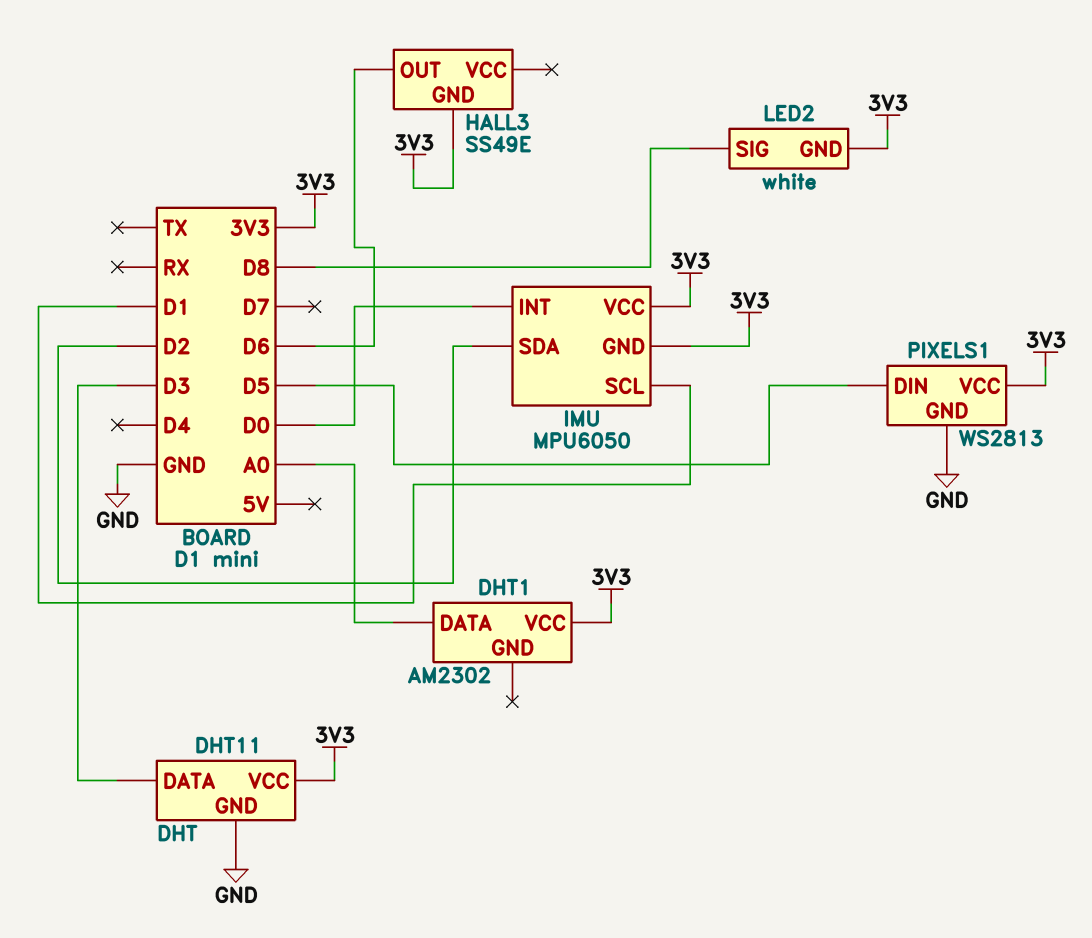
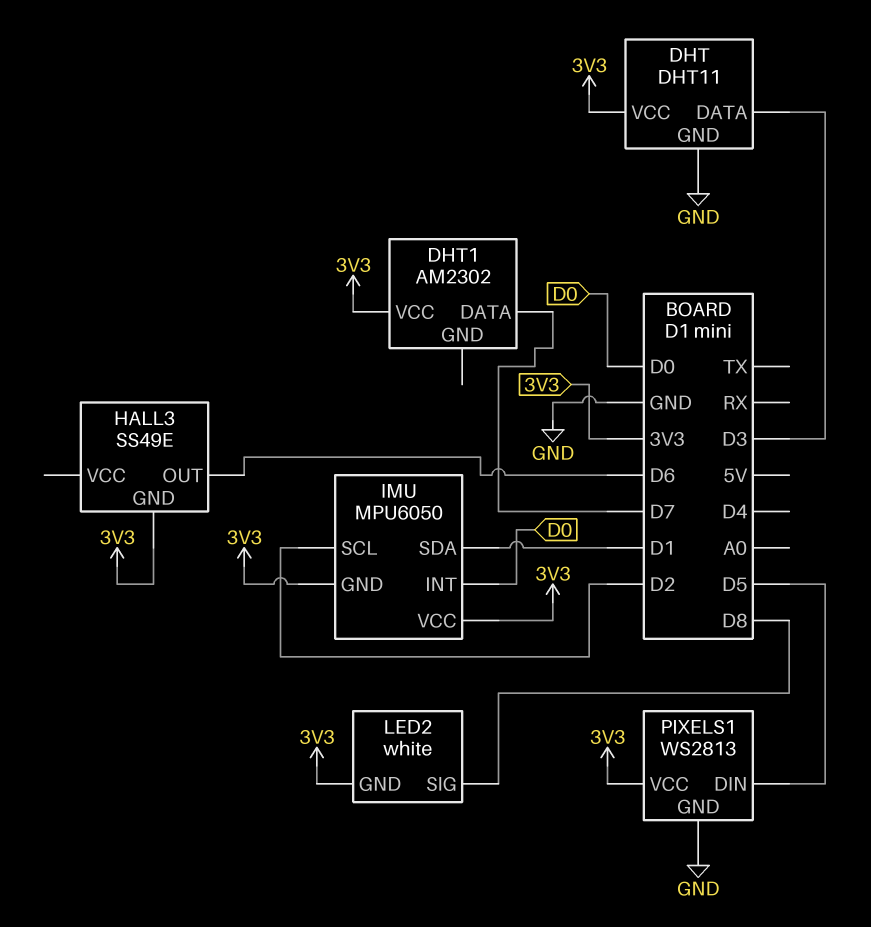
DHT1 pin DATA: A0 -> D7
IMU pin SCL: D1 -> D2
IMU pin SDA: D2 -> D1

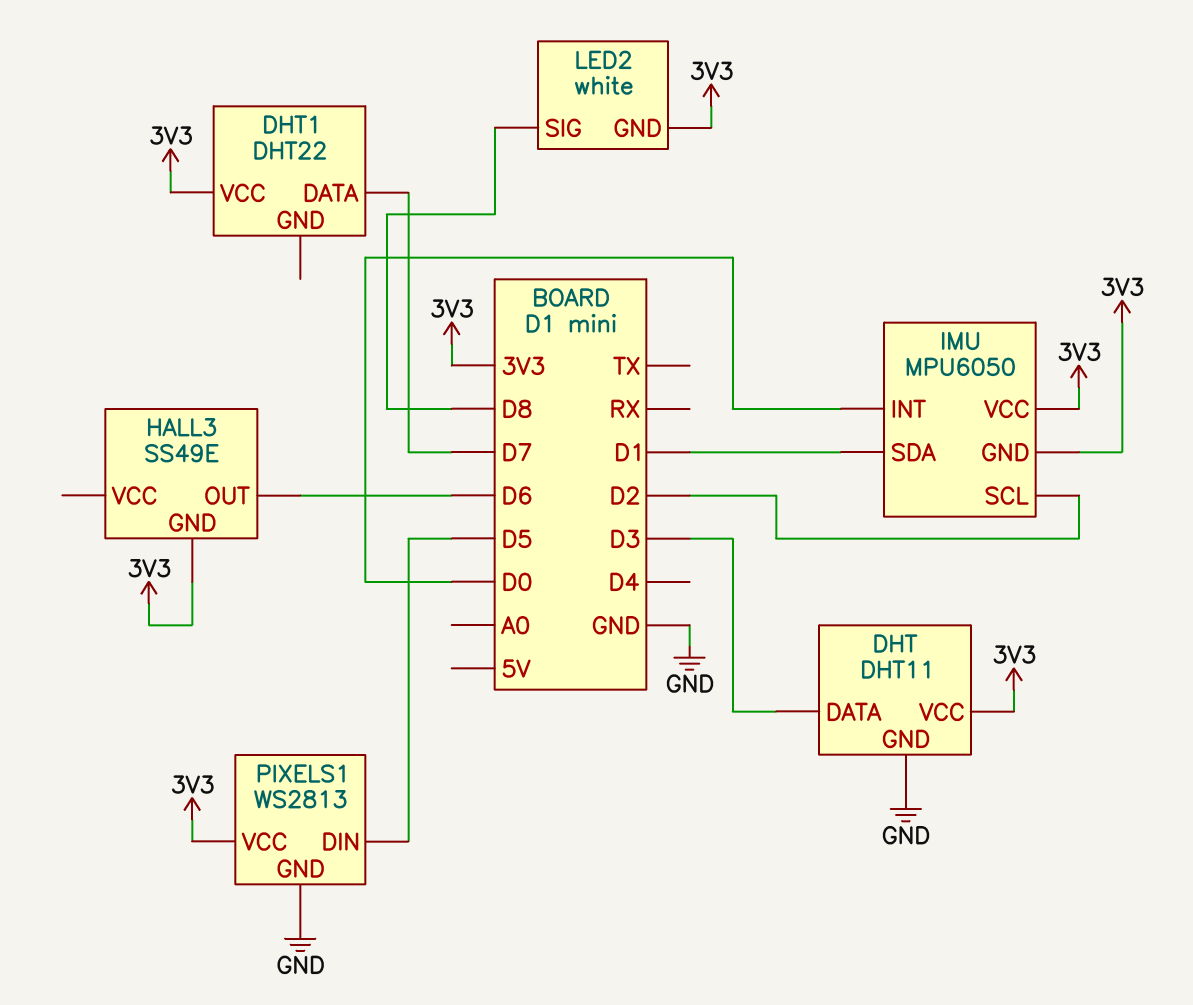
DHT1: AM2302 -> DHT22

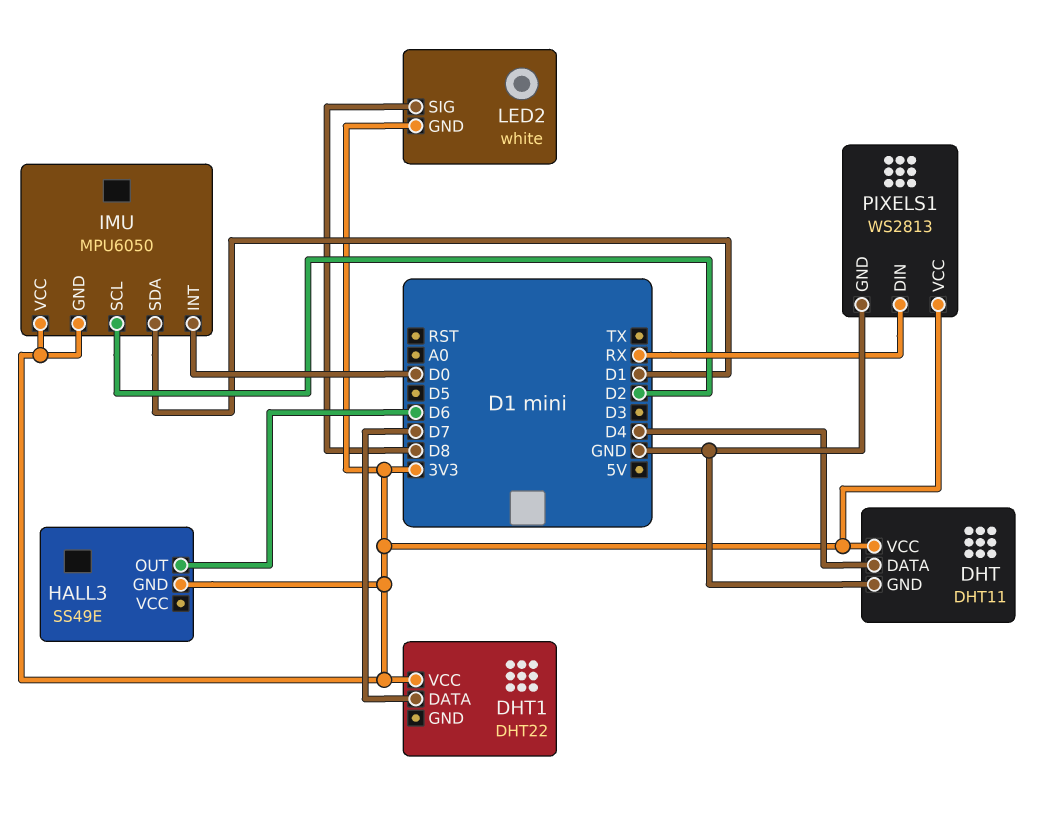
DHT pin DATA: D3 -> D4
PIXELS1 pin DIN: D5 -> RX

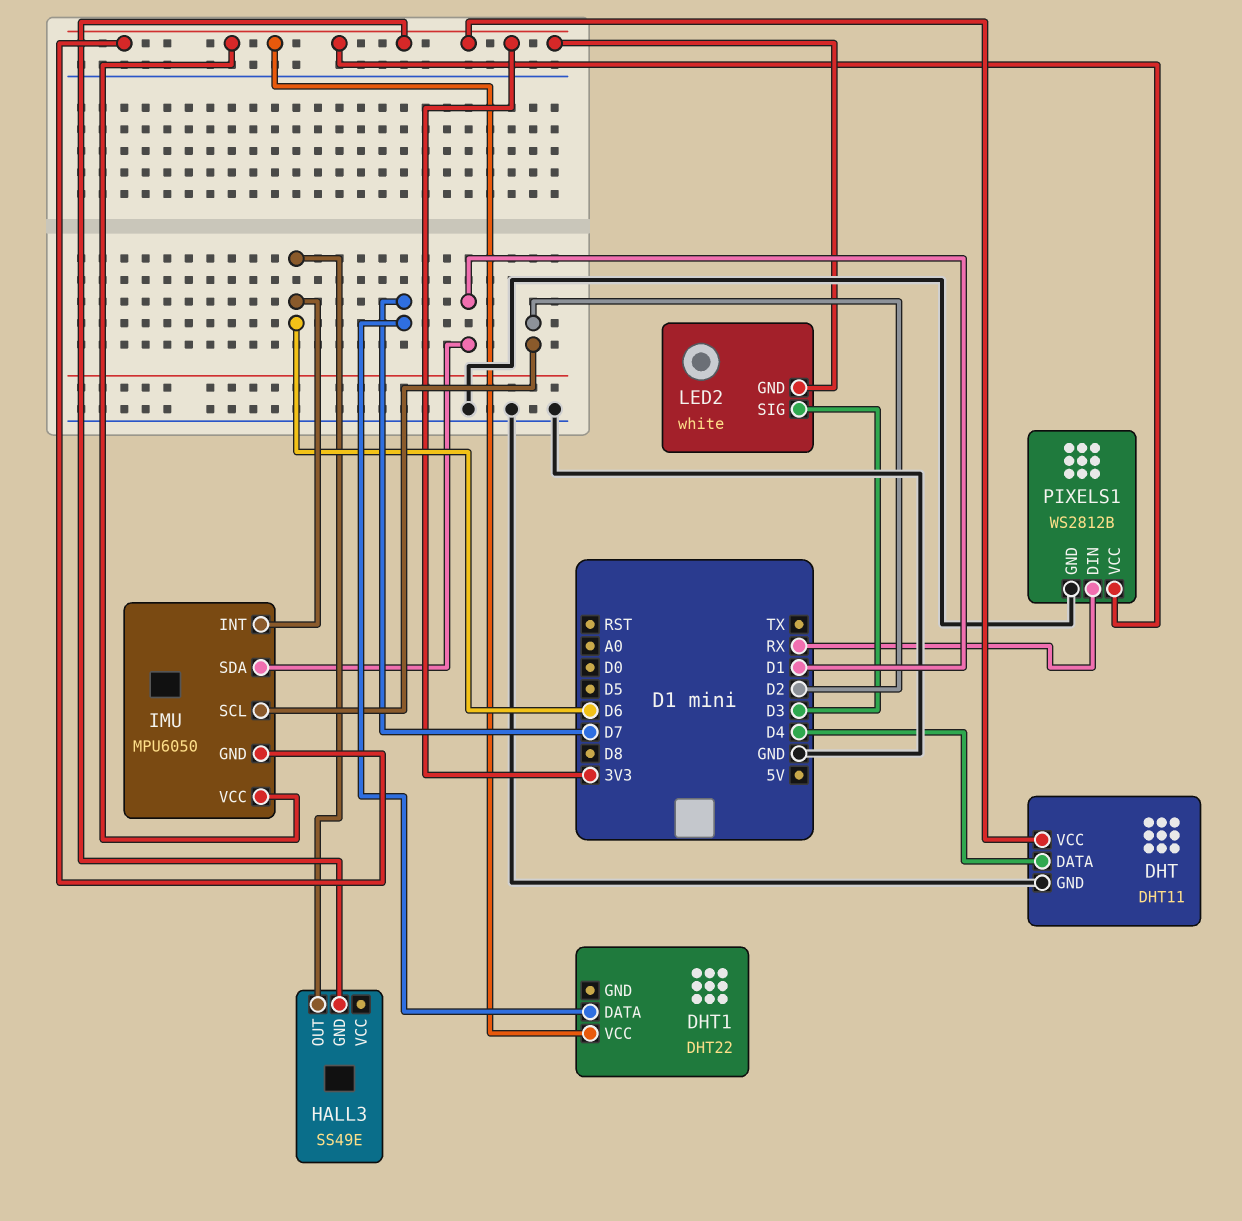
IMU pin INT: D0 -> D6
LED2 pin SIG: D8 -> D3
PIXELS1: WS2813 -> WS2812B

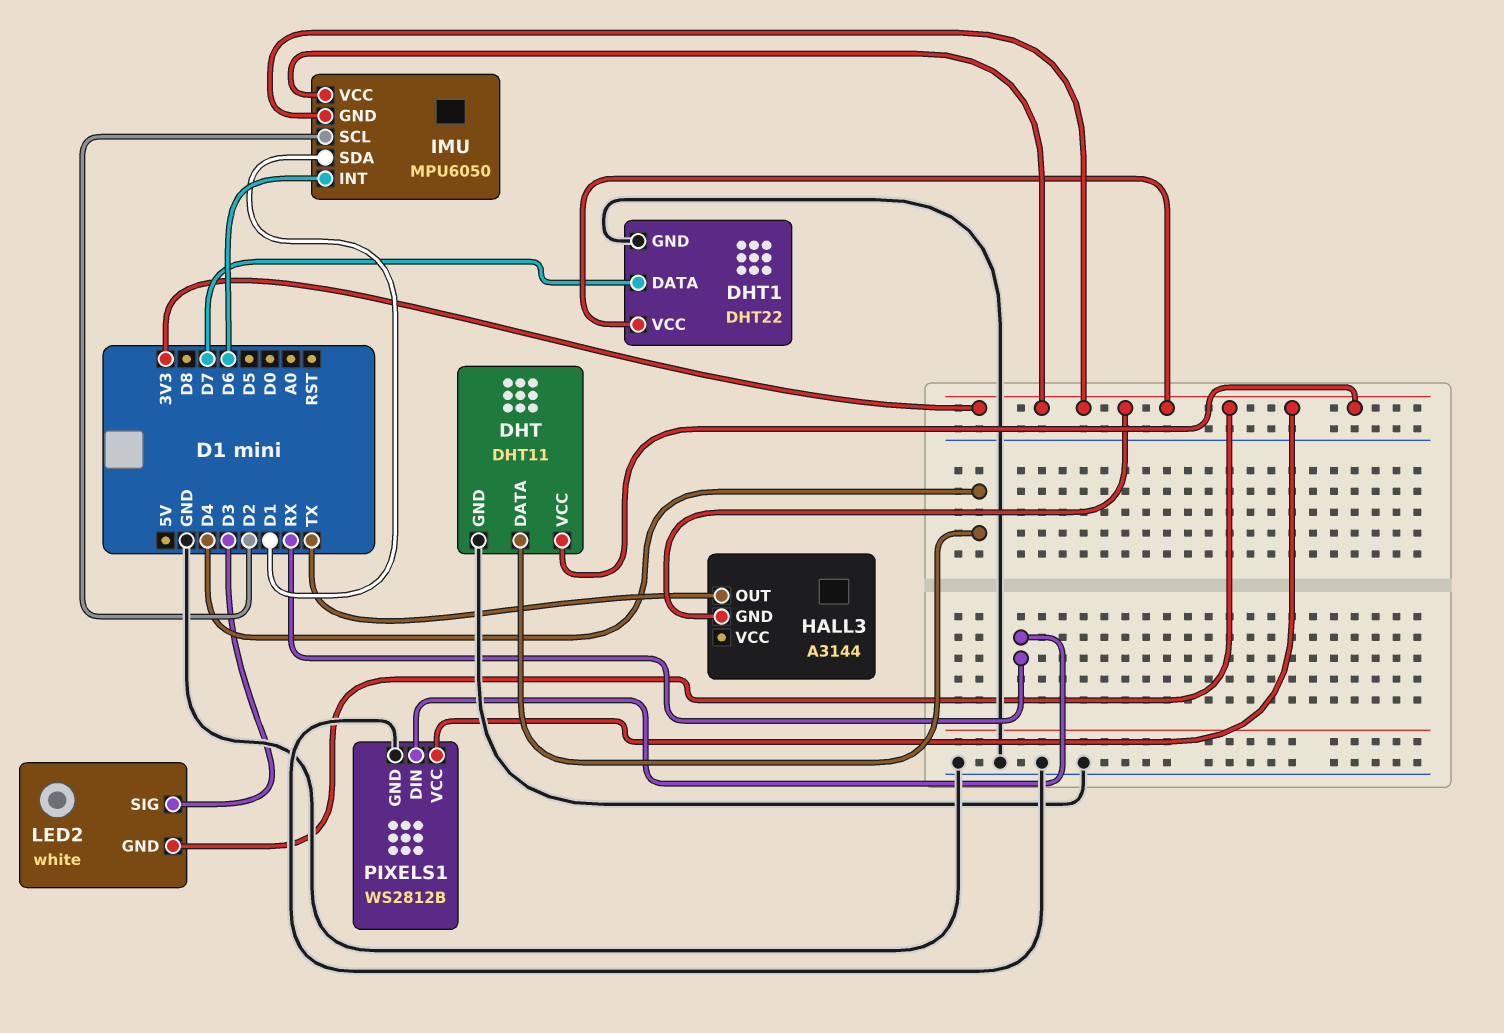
DHT1 pin GND: none -> GND
HALL3: SS49E -> A3144
HALL3 pin OUT: D6 -> TX

